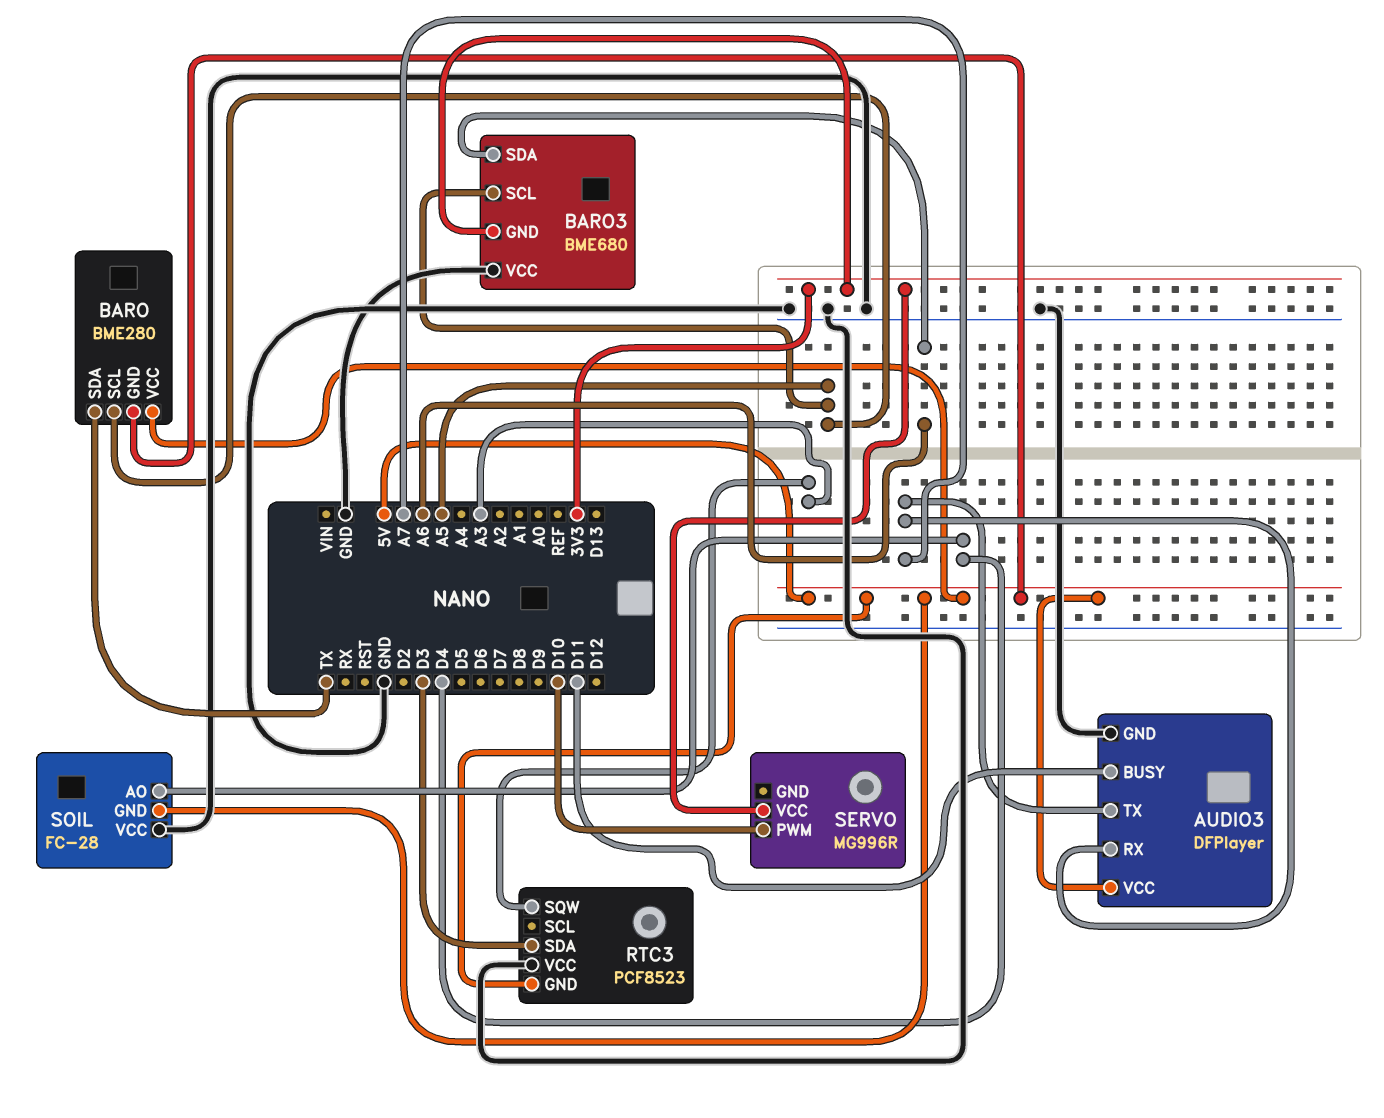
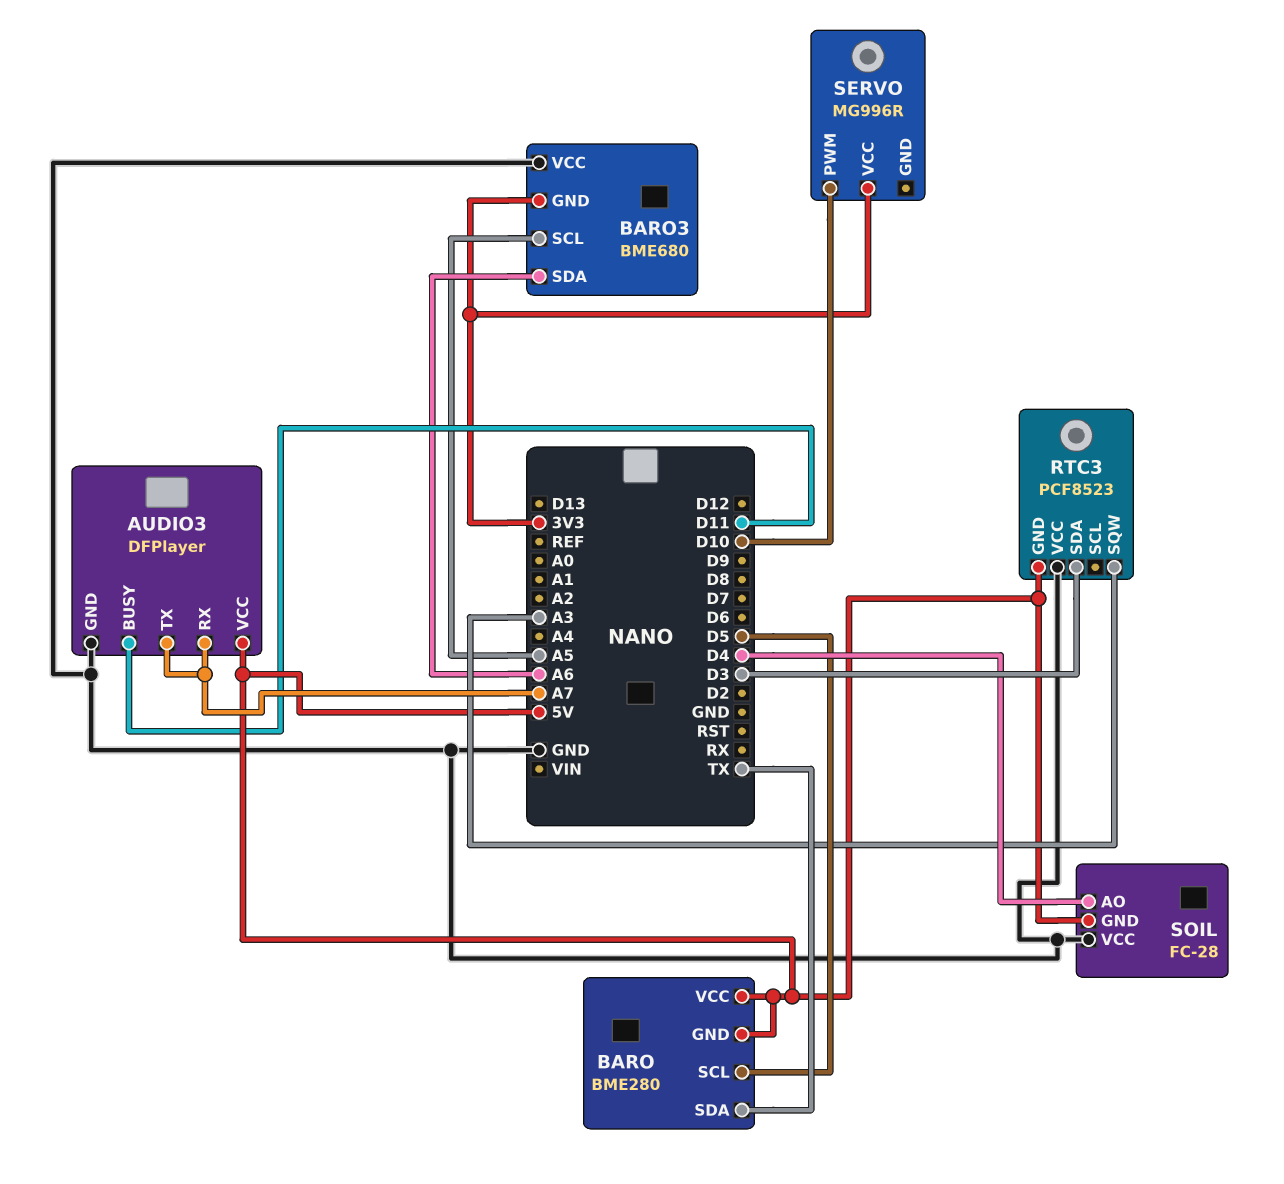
BARO pin SCL: A5 -> D5

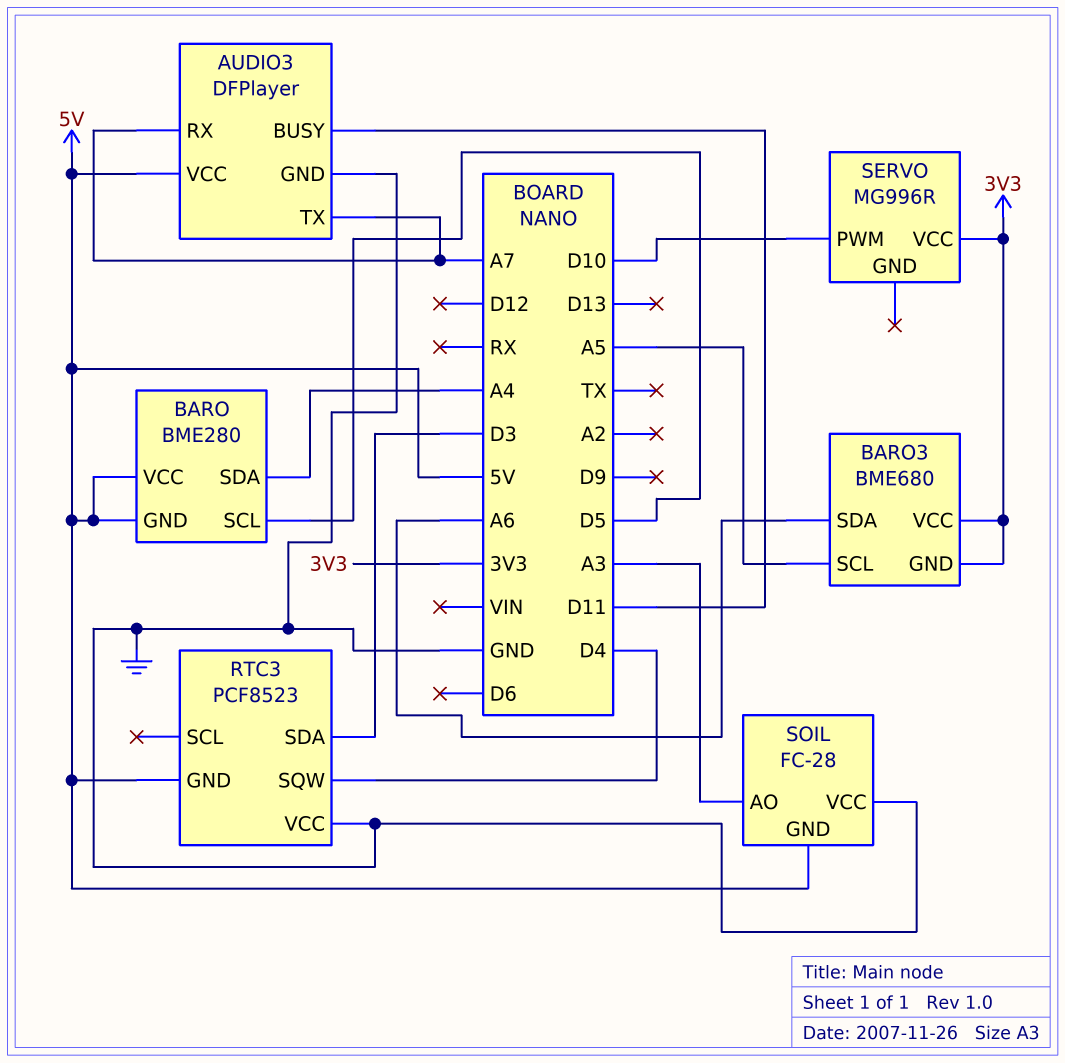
BARO pin SDA: TX -> A4
BARO3 pin VCC: GND -> 3V3
RTC3 pin SQW: A3 -> D4
SOIL pin AO: D4 -> A3

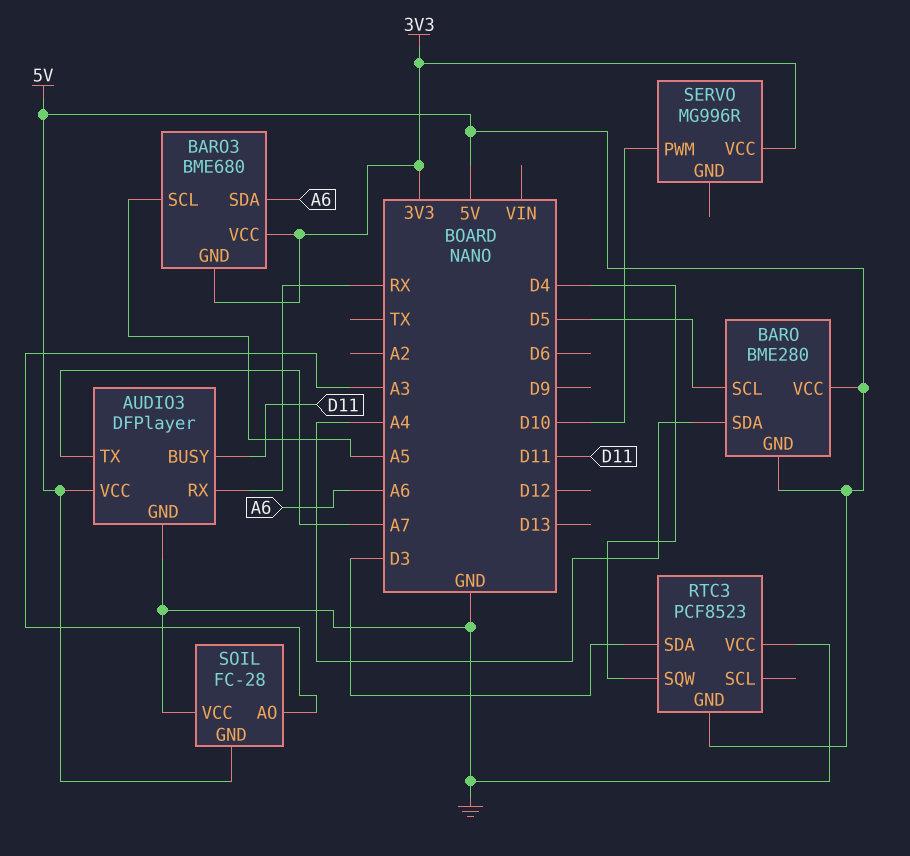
AUDIO3 pin RX: A7 -> RX

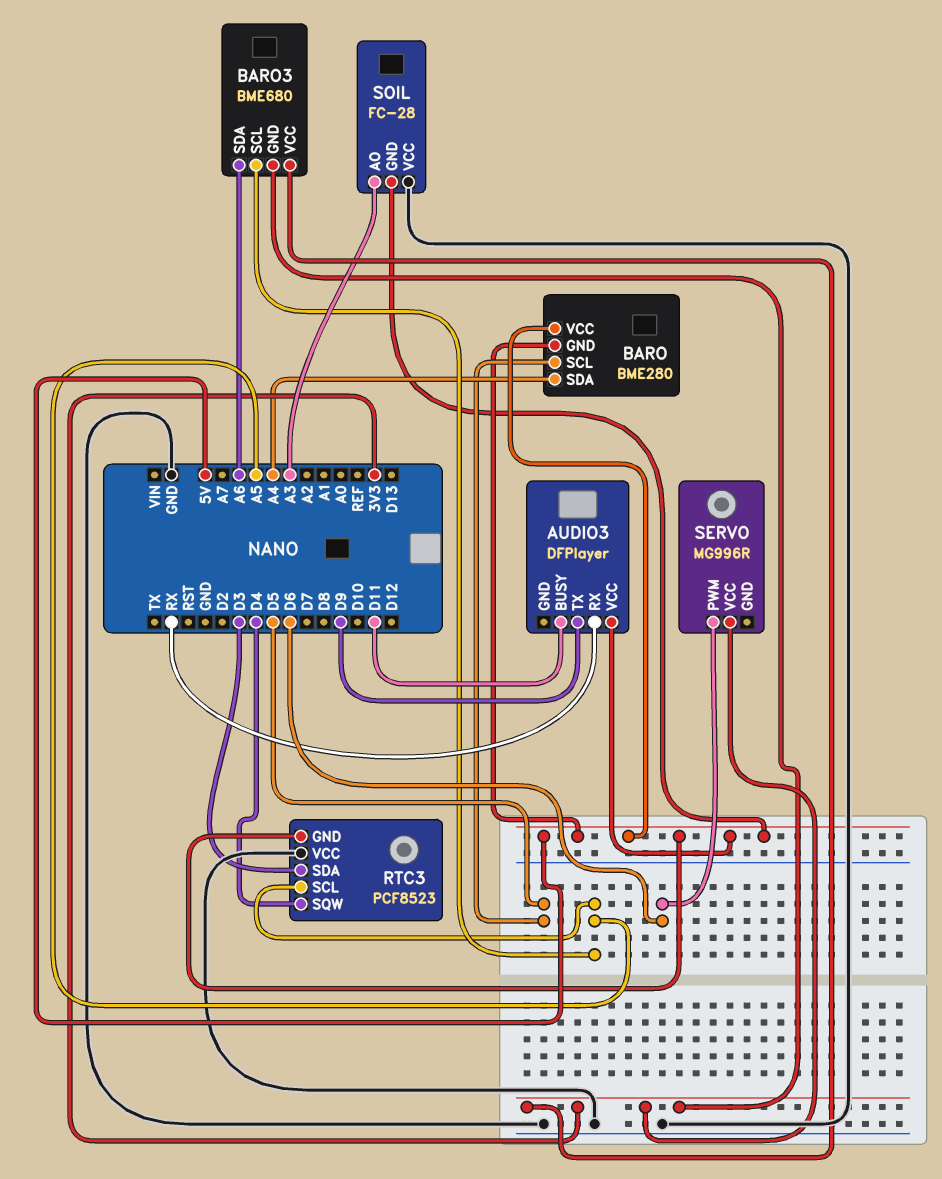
AUDIO3 pin GND: GND -> none
AUDIO3 pin TX: A7 -> D9
RTC3 pin SCL: none -> A5
SERVO pin PWM: D10 -> D6

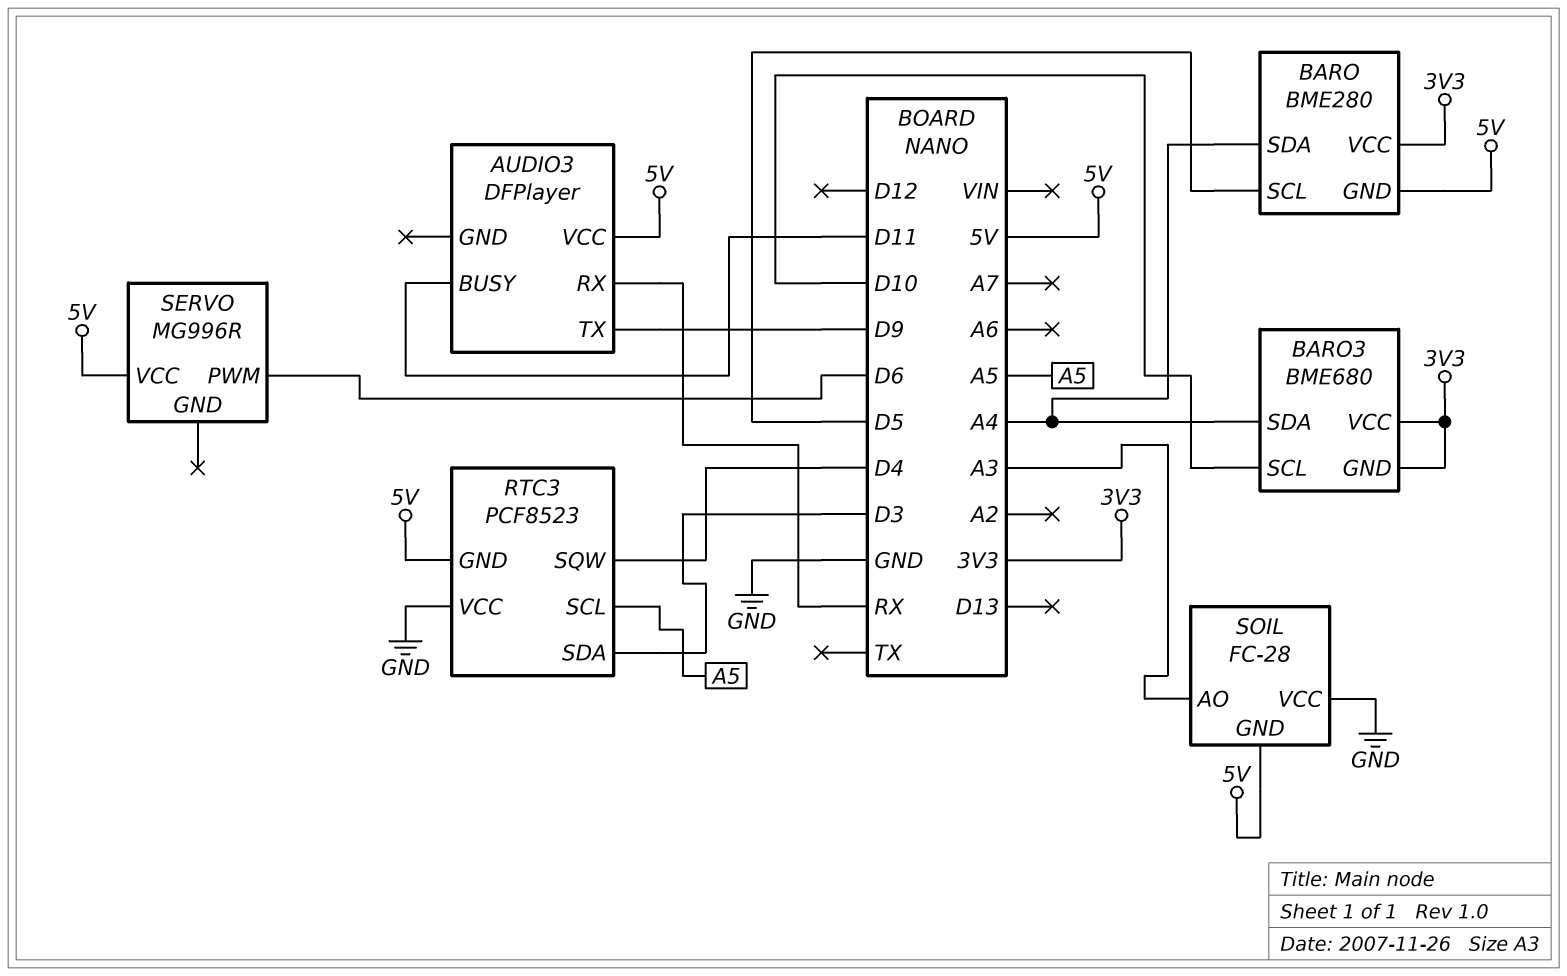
BARO pin VCC: 5V -> 3V3
BARO3 pin SCL: A5 -> D10
BARO3 pin SDA: A6 -> A4
SERVO pin VCC: 3V3 -> 5V

